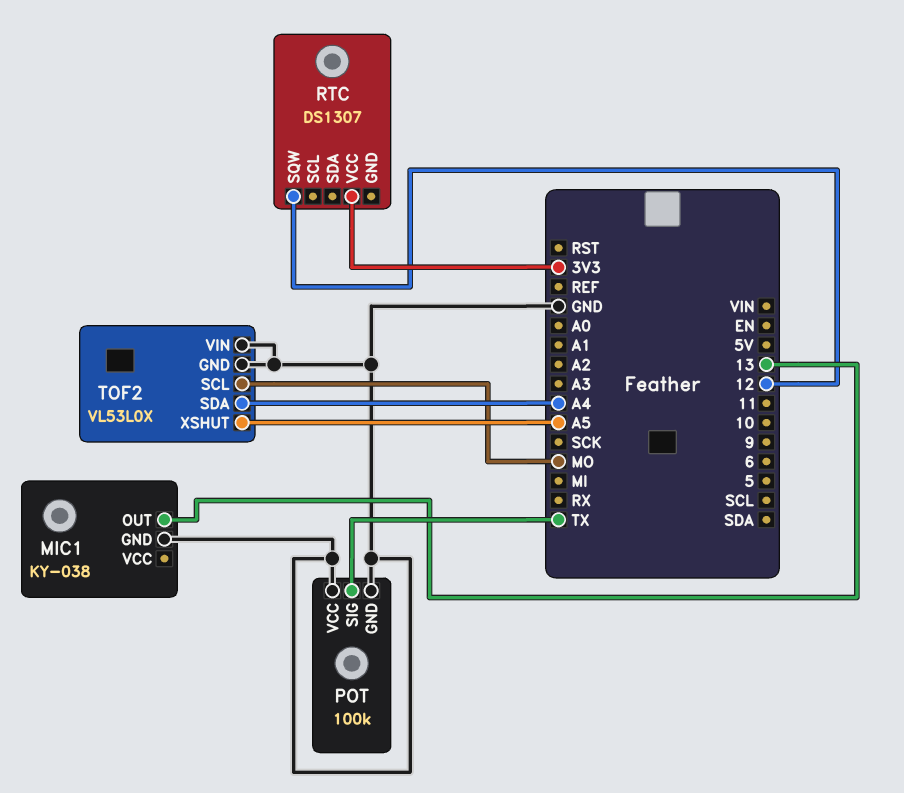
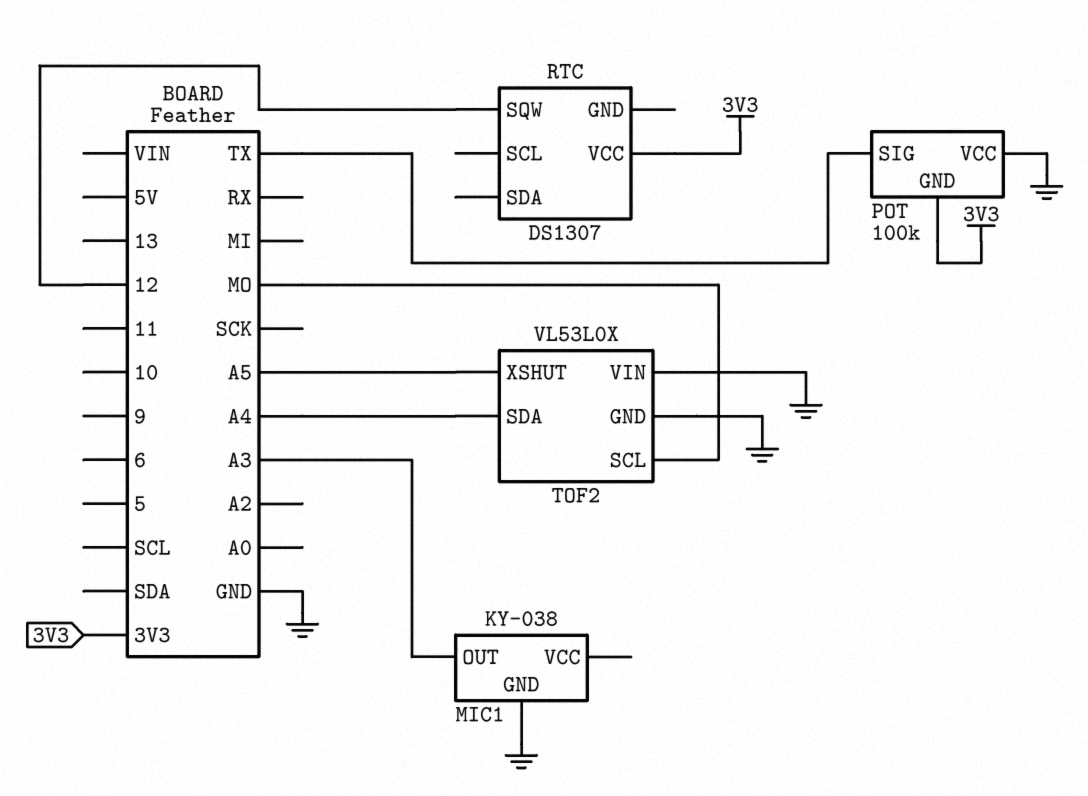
MIC1 pin OUT: 13 -> A3
POT pin GND: GND -> 3V3

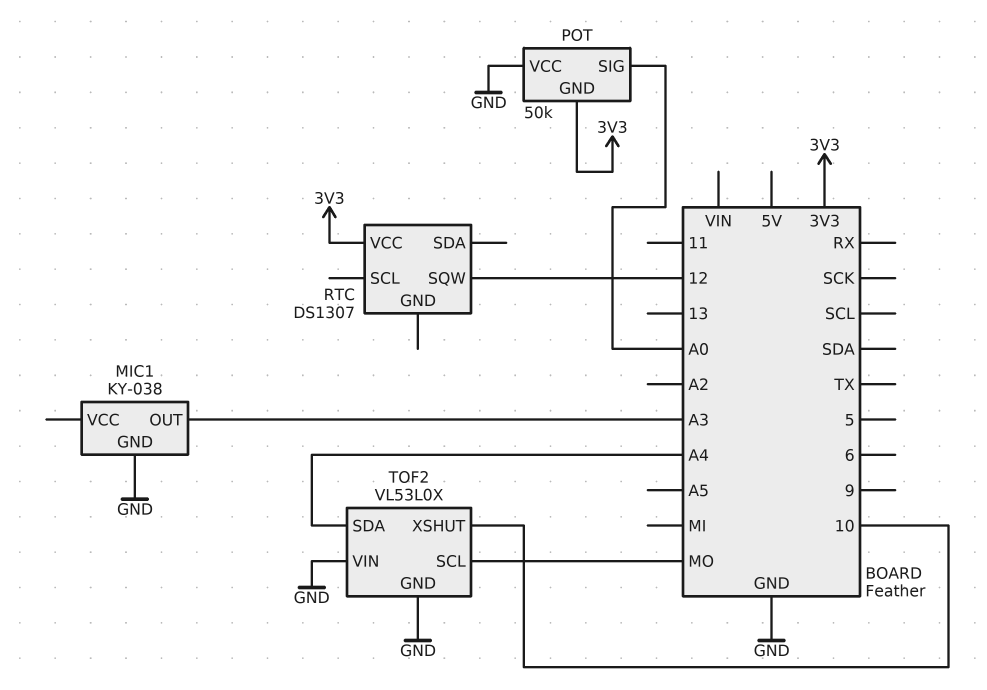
POT: 100k -> 50k
POT pin SIG: TX -> A0
TOF2 pin XSHUT: A5 -> 10

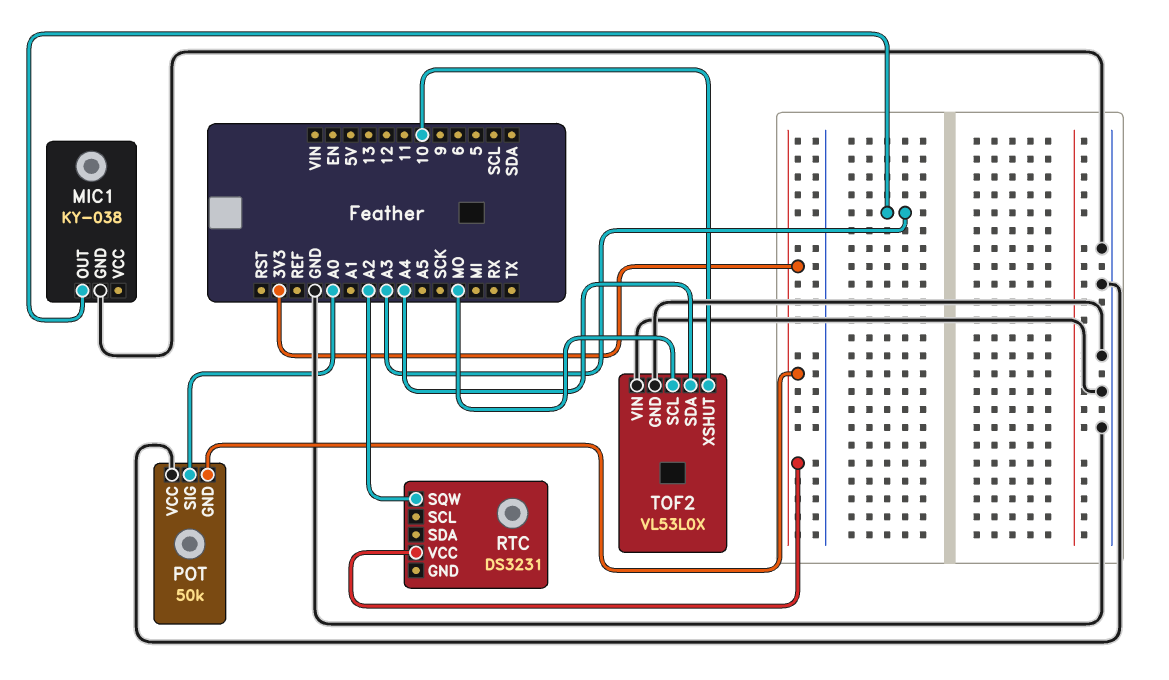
RTC: DS1307 -> DS3231
RTC pin SQW: 12 -> A2

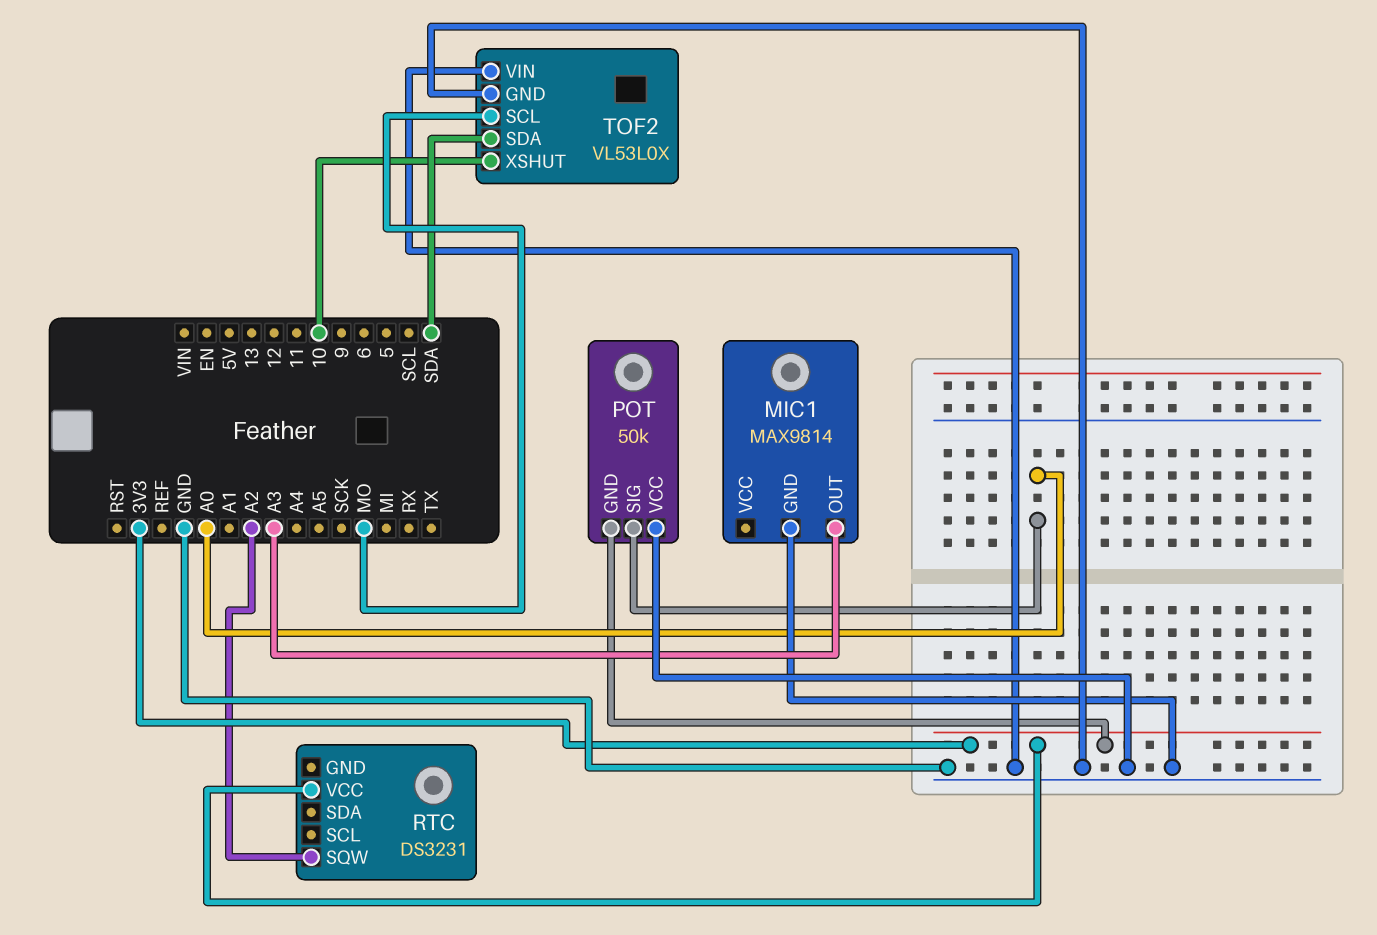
MIC1: KY-038 -> MAX9814
TOF2 pin SDA: A4 -> SDA

